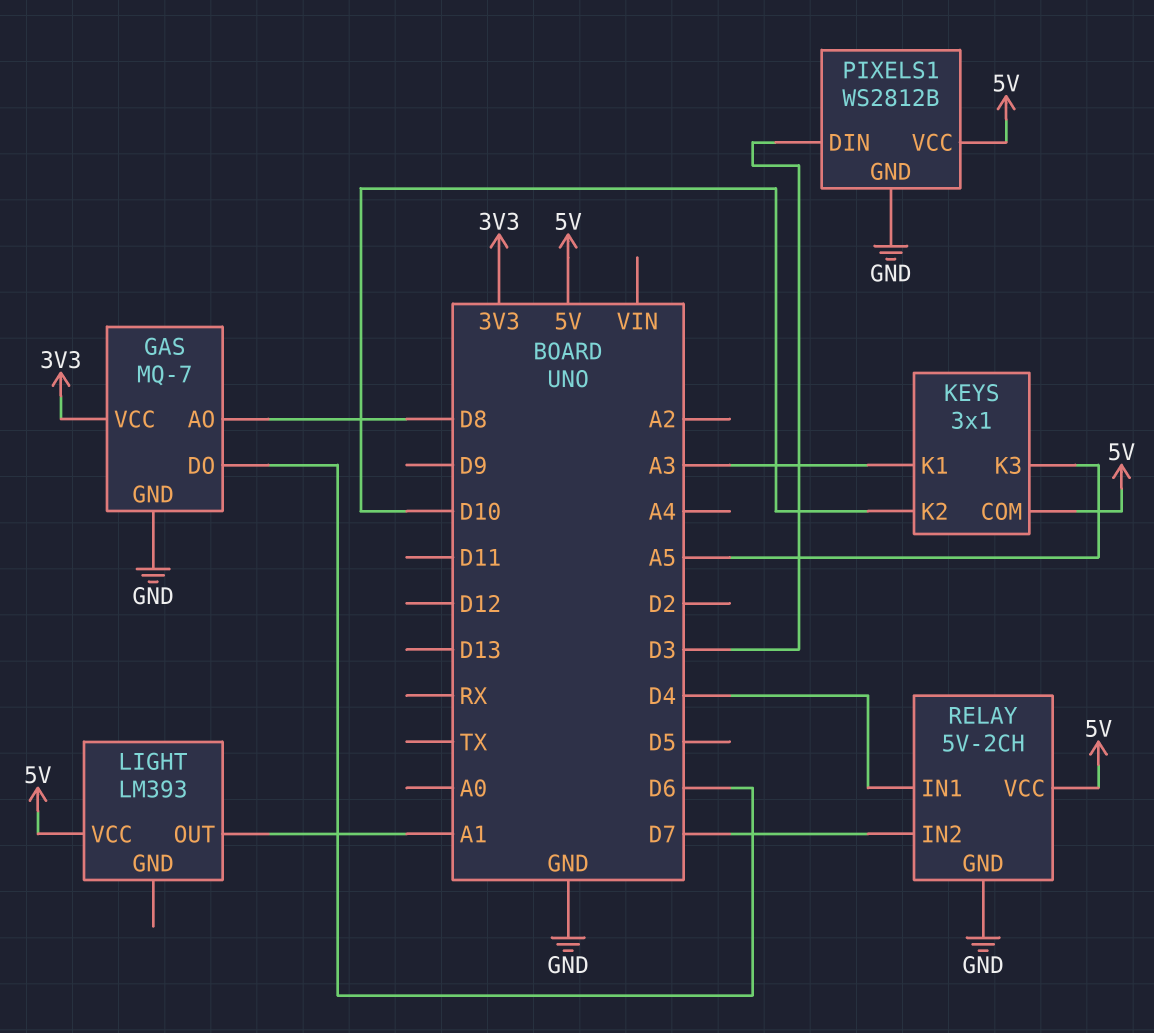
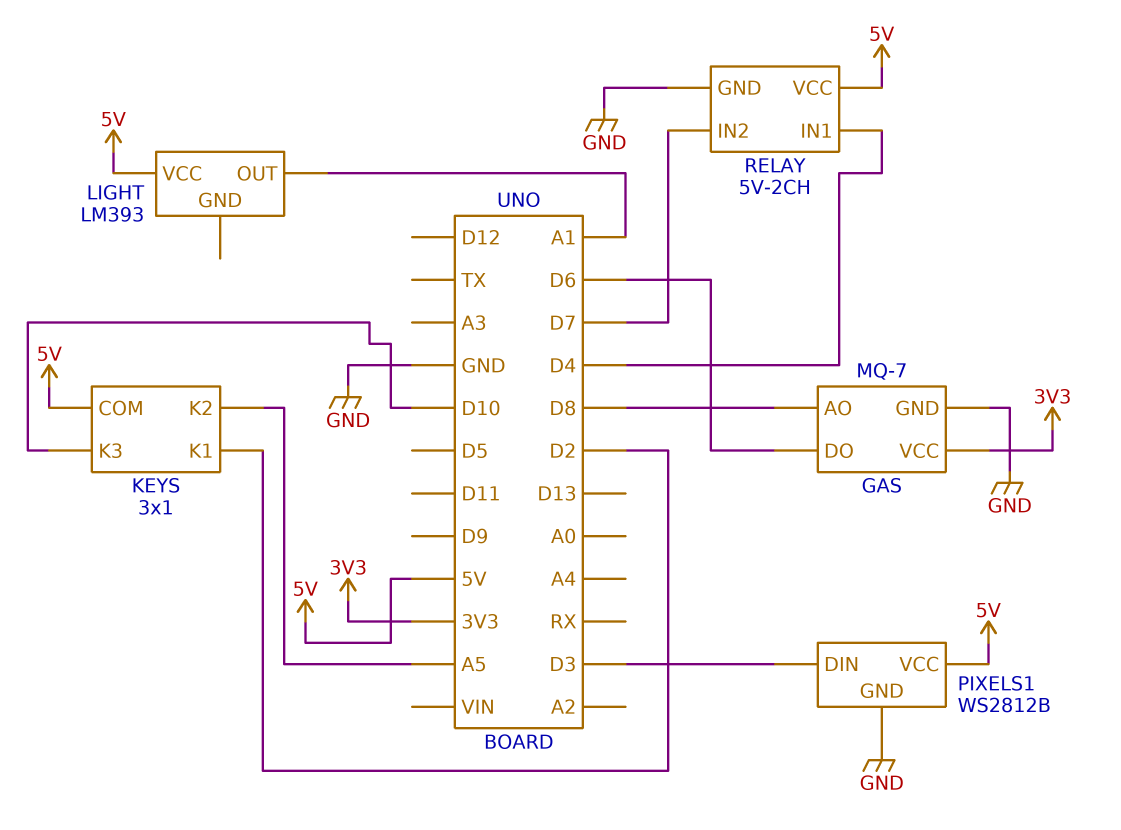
KEYS pin K1: A3 -> D2
KEYS pin K2: D10 -> A5
KEYS pin K3: A5 -> D10

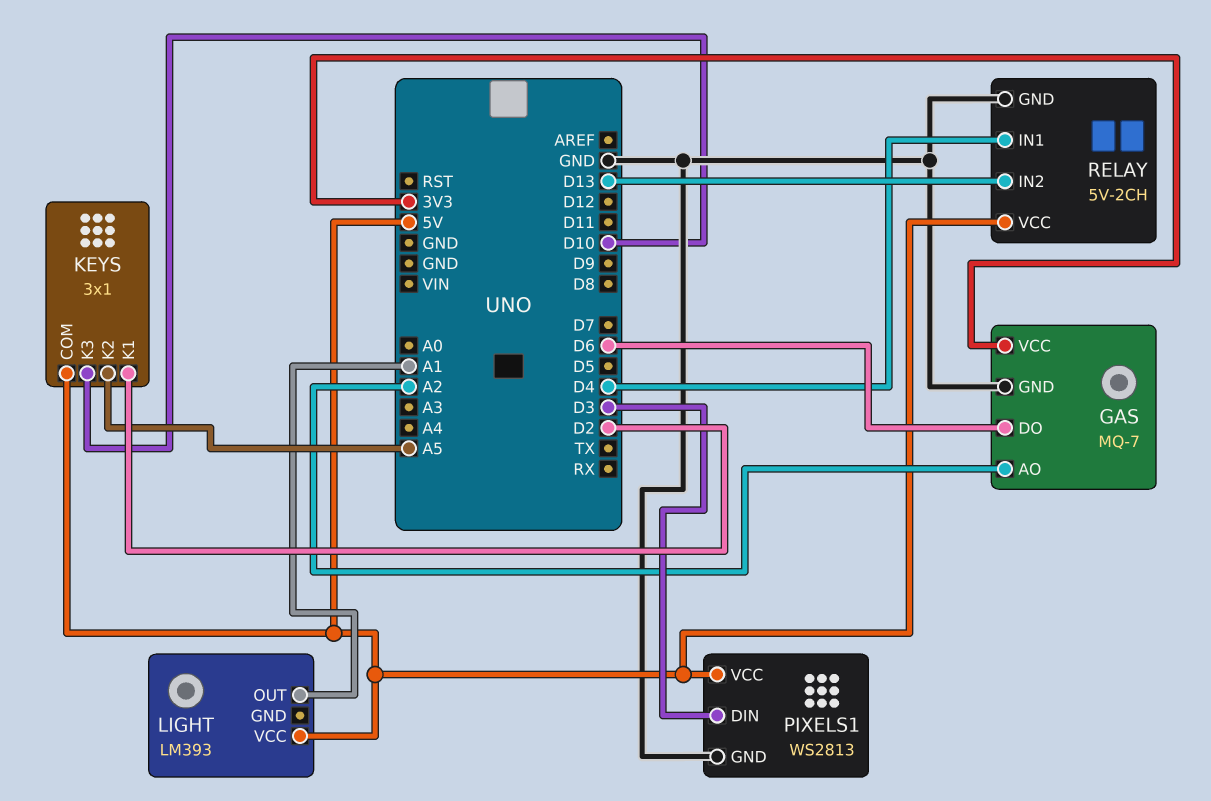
GAS pin AO: D8 -> A2
PIXELS1: WS2812B -> WS2813
RELAY pin IN2: D7 -> D13

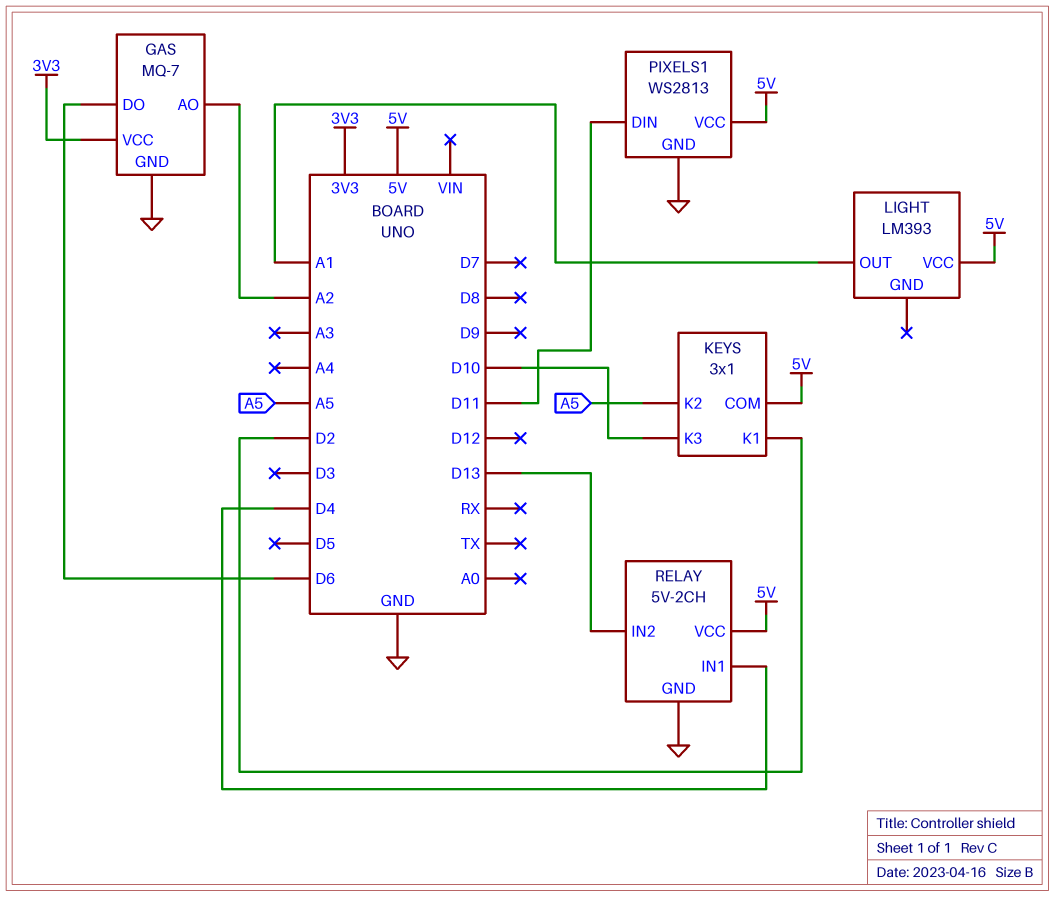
PIXELS1 pin DIN: D3 -> D11

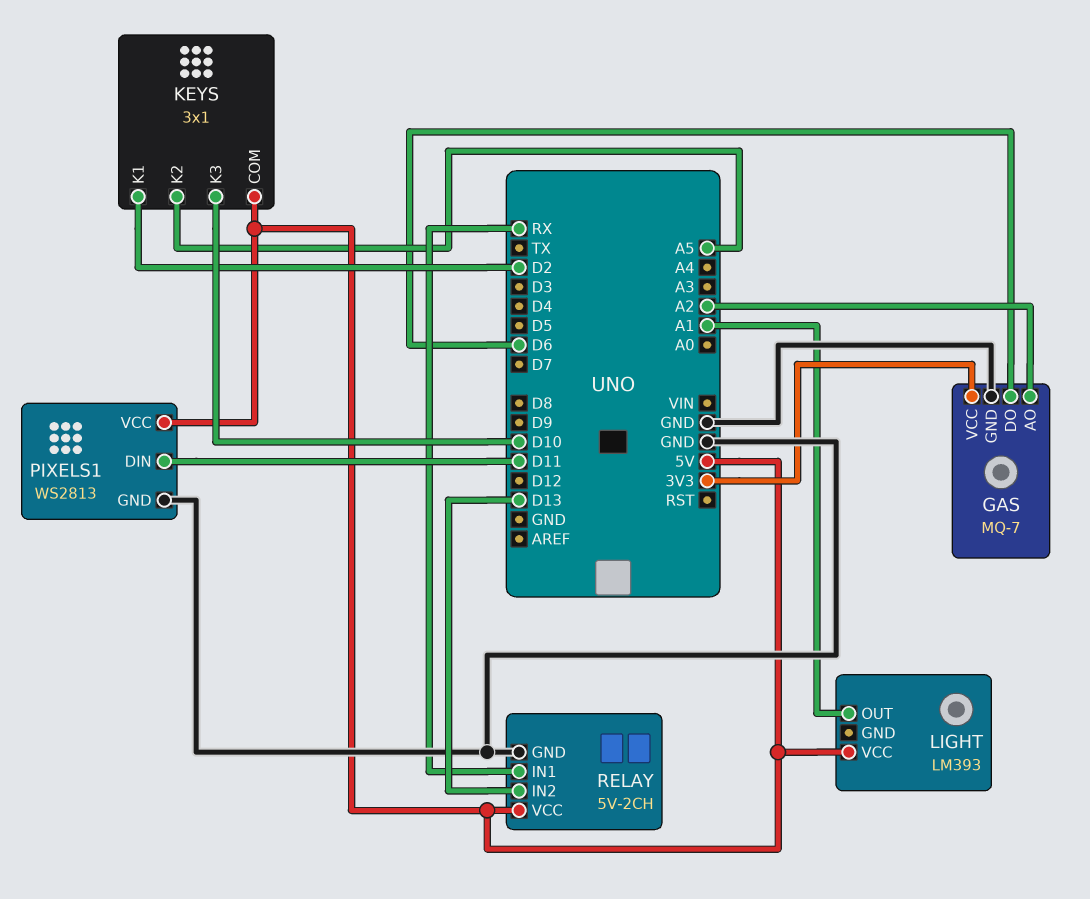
RELAY pin IN1: D4 -> RX

